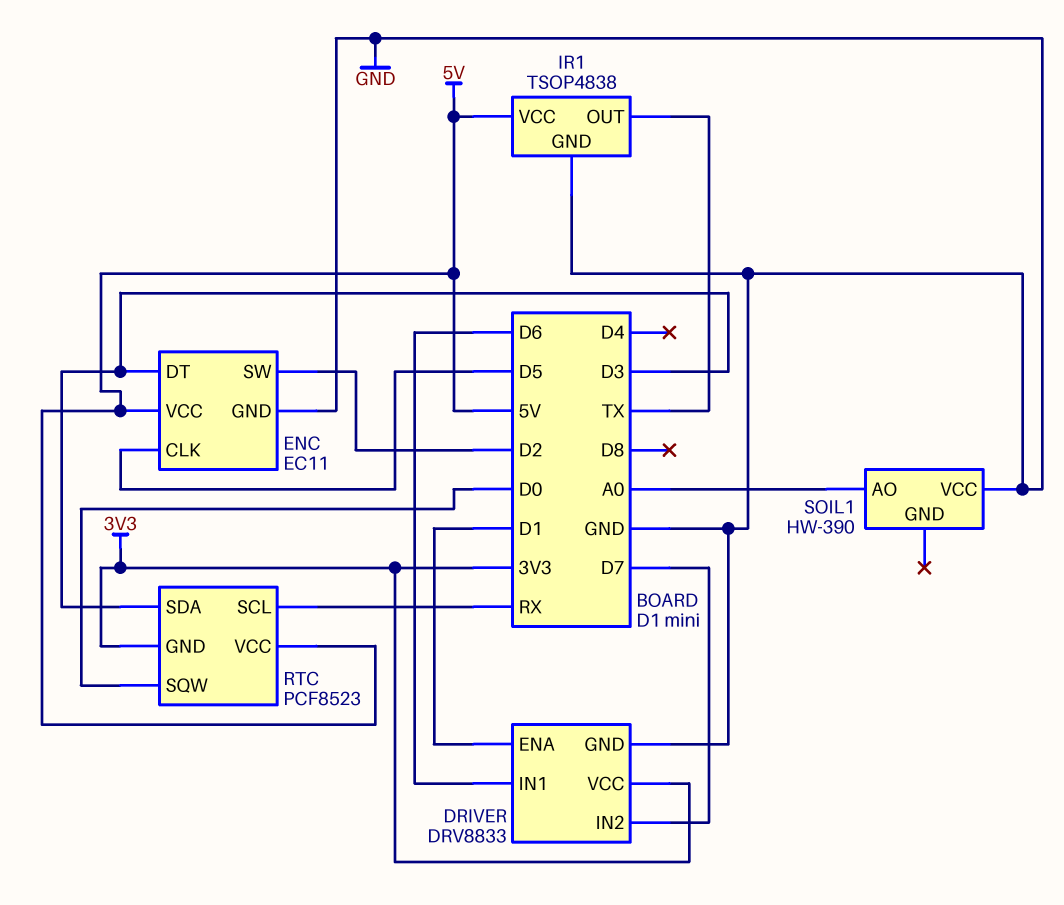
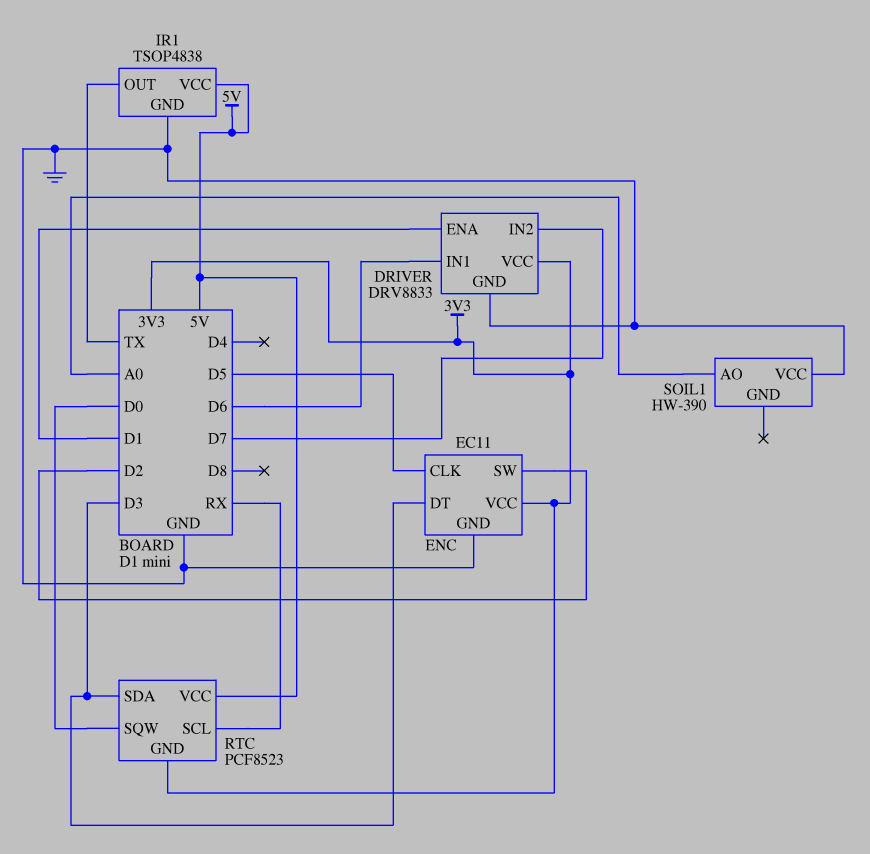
ENC pin VCC: 5V -> 3V3

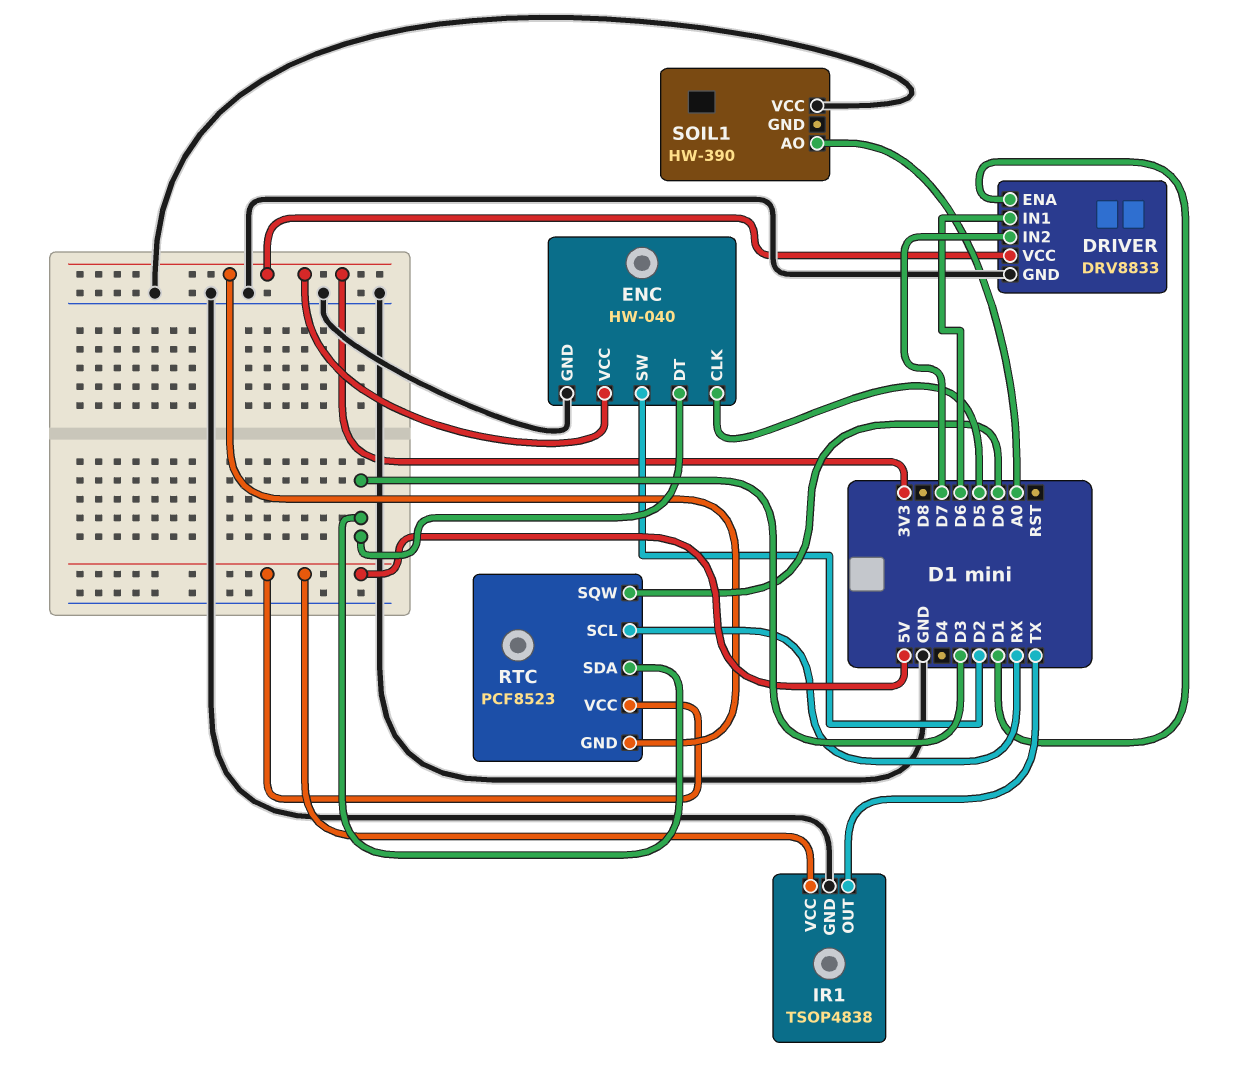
ENC: EC11 -> HW-040

